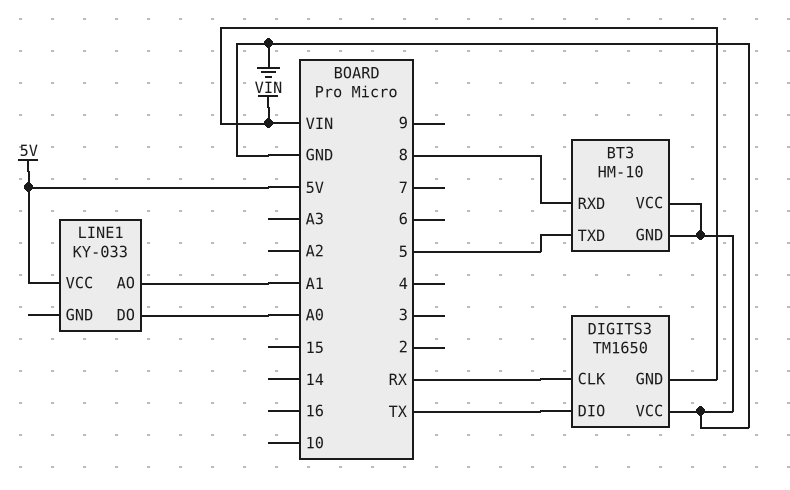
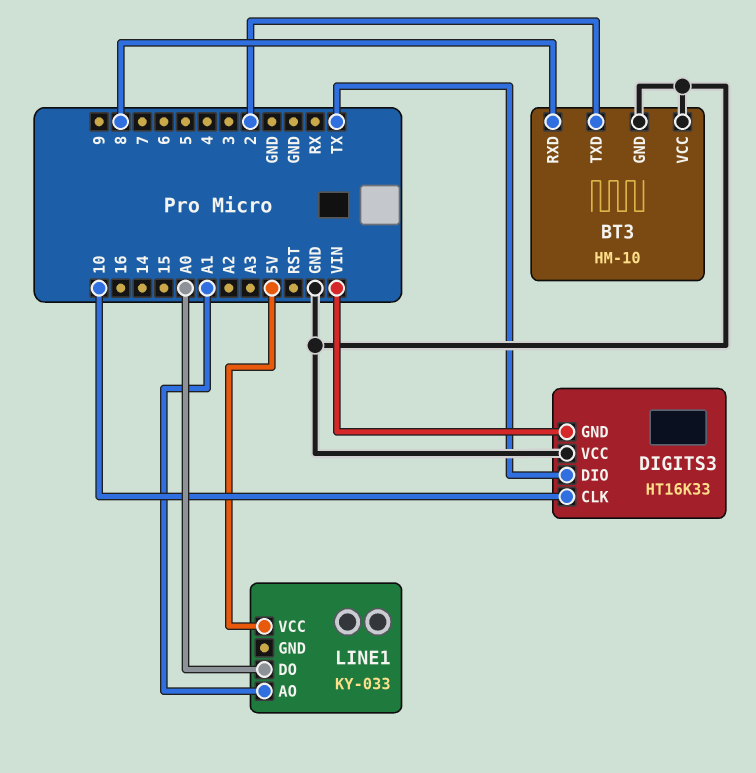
BT3 pin TXD: 5 -> 2
DIGITS3: TM1650 -> HT16K33
DIGITS3 pin CLK: RX -> 10

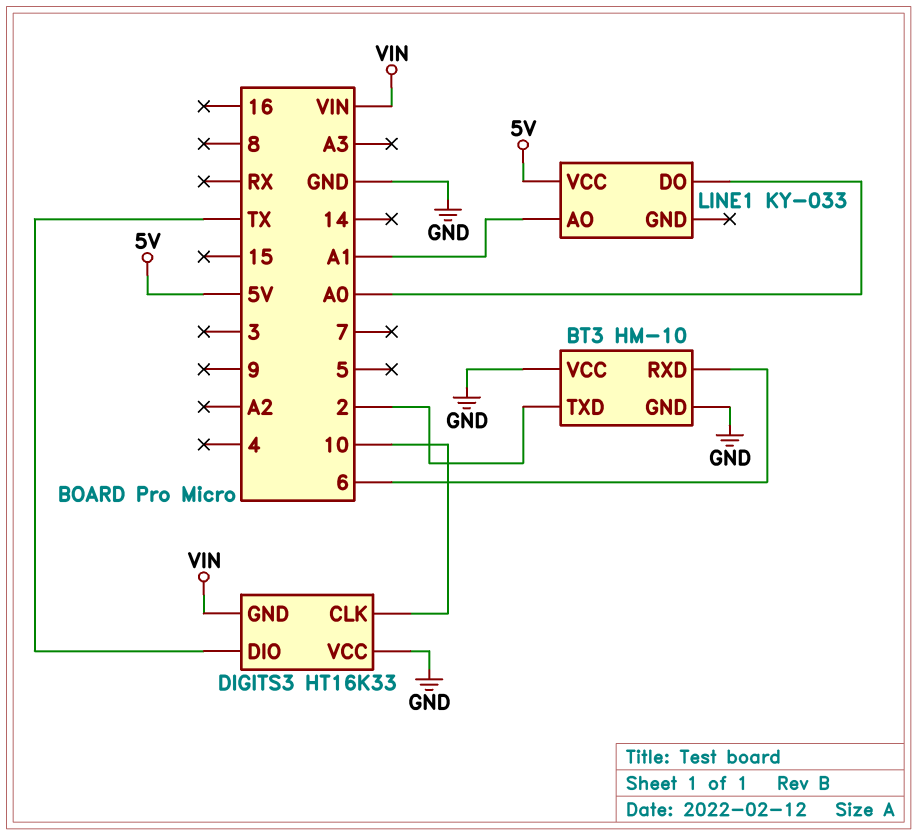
BT3 pin RXD: 8 -> 6

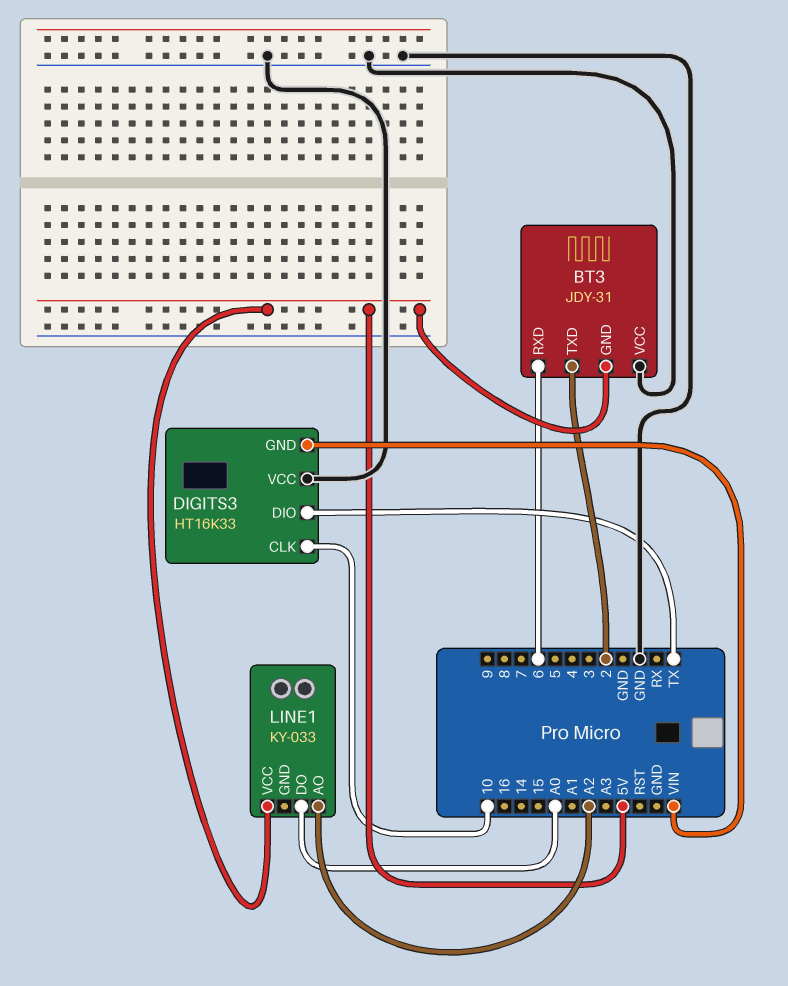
BT3: HM-10 -> JDY-31
BT3 pin GND: GND -> 5V
LINE1 pin AO: A1 -> A2

